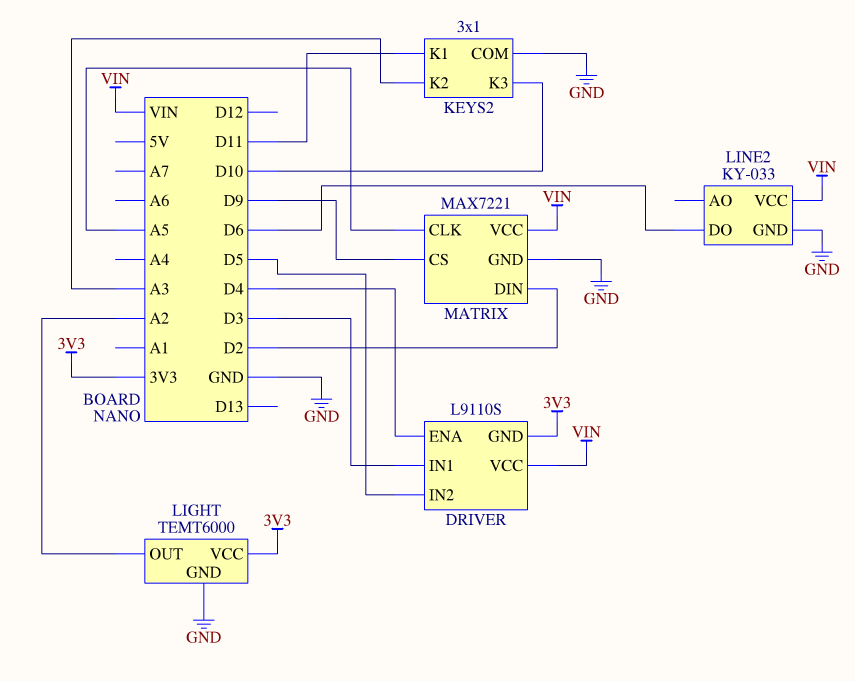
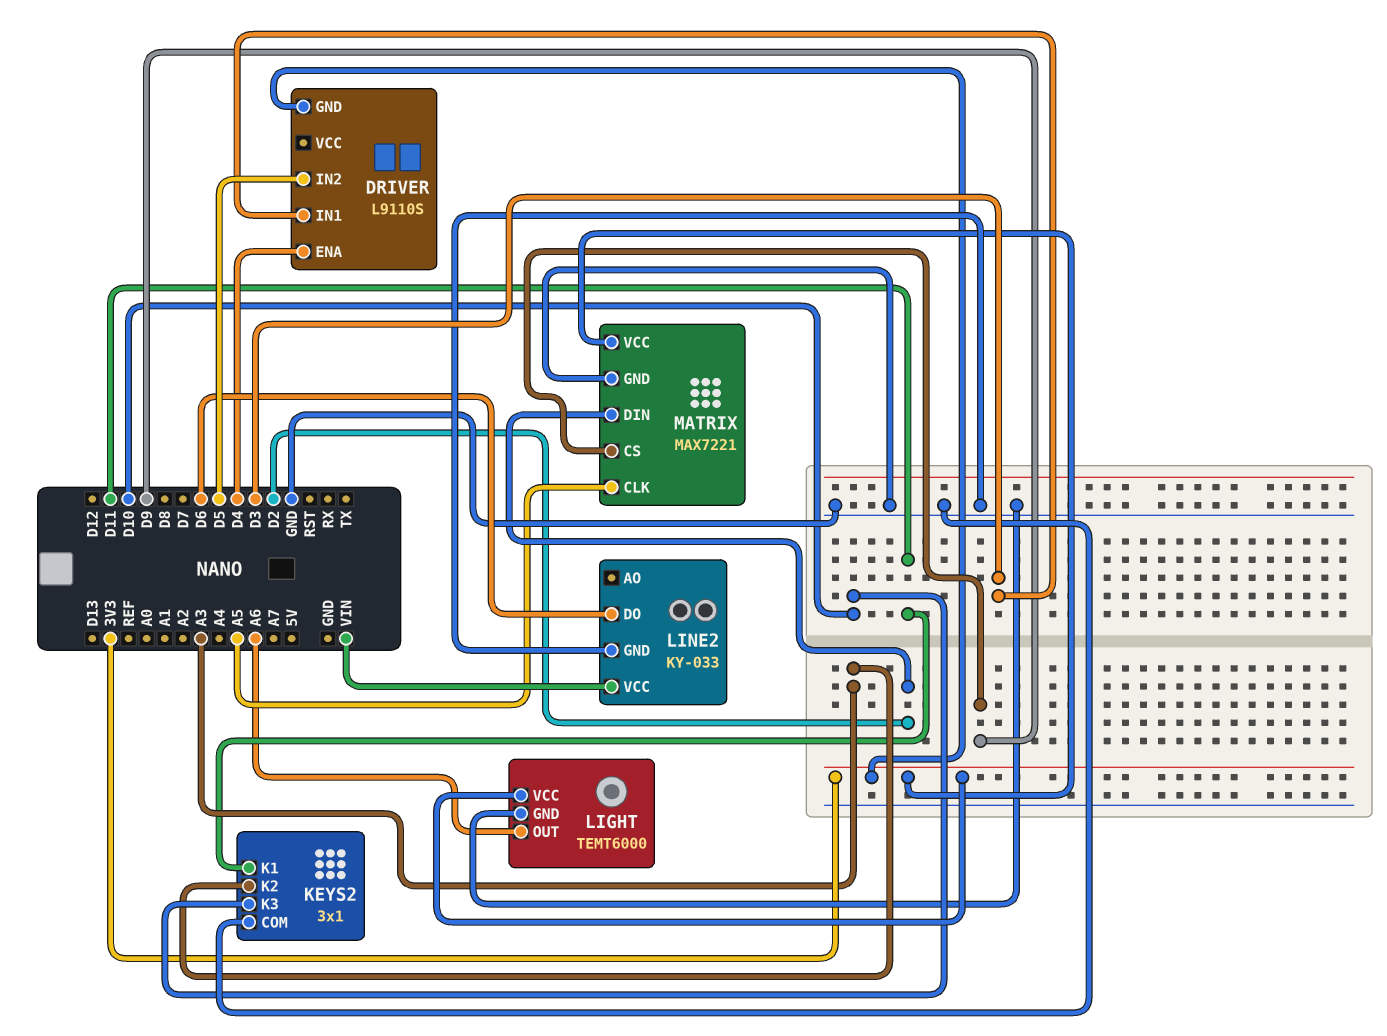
DRIVER pin VCC: VIN -> none
LIGHT pin OUT: A2 -> A6
MATRIX pin VCC: VIN -> 3V3

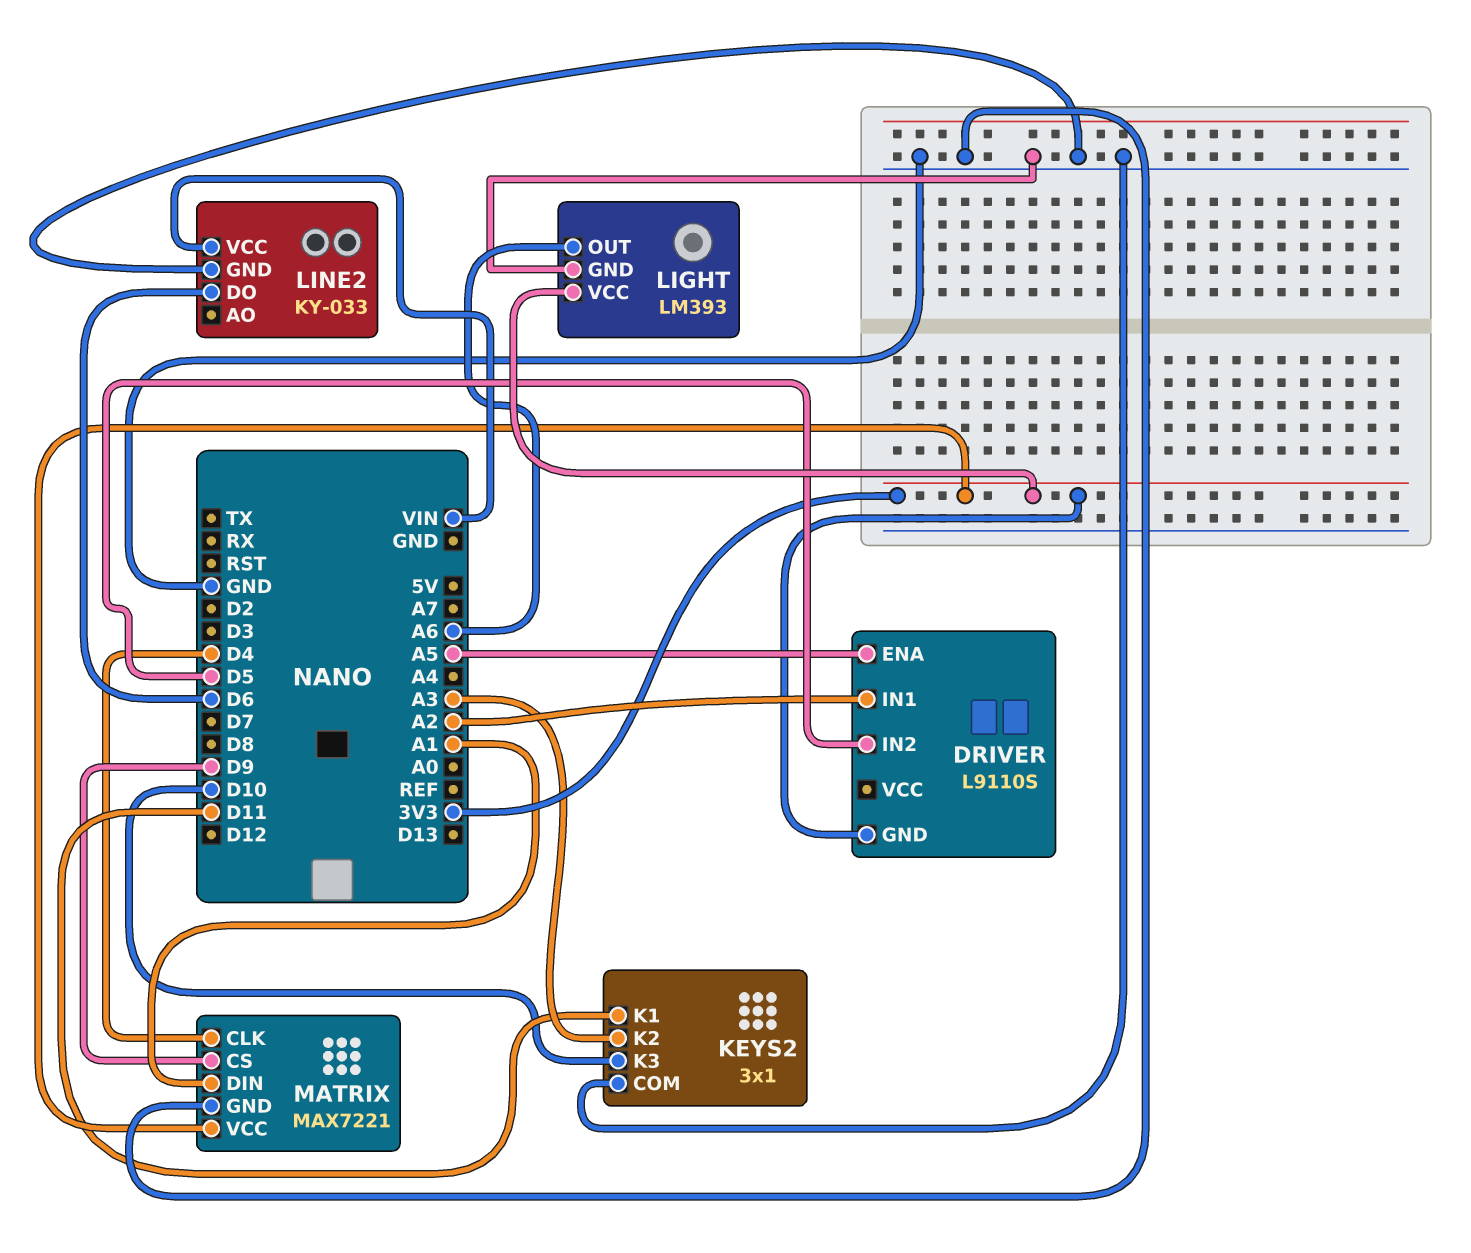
DRIVER pin ENA: D4 -> A5
DRIVER pin IN1: D3 -> A2
LIGHT: TEMT6000 -> LM393
MATRIX pin CLK: A5 -> D4
MATRIX pin DIN: D2 -> A1

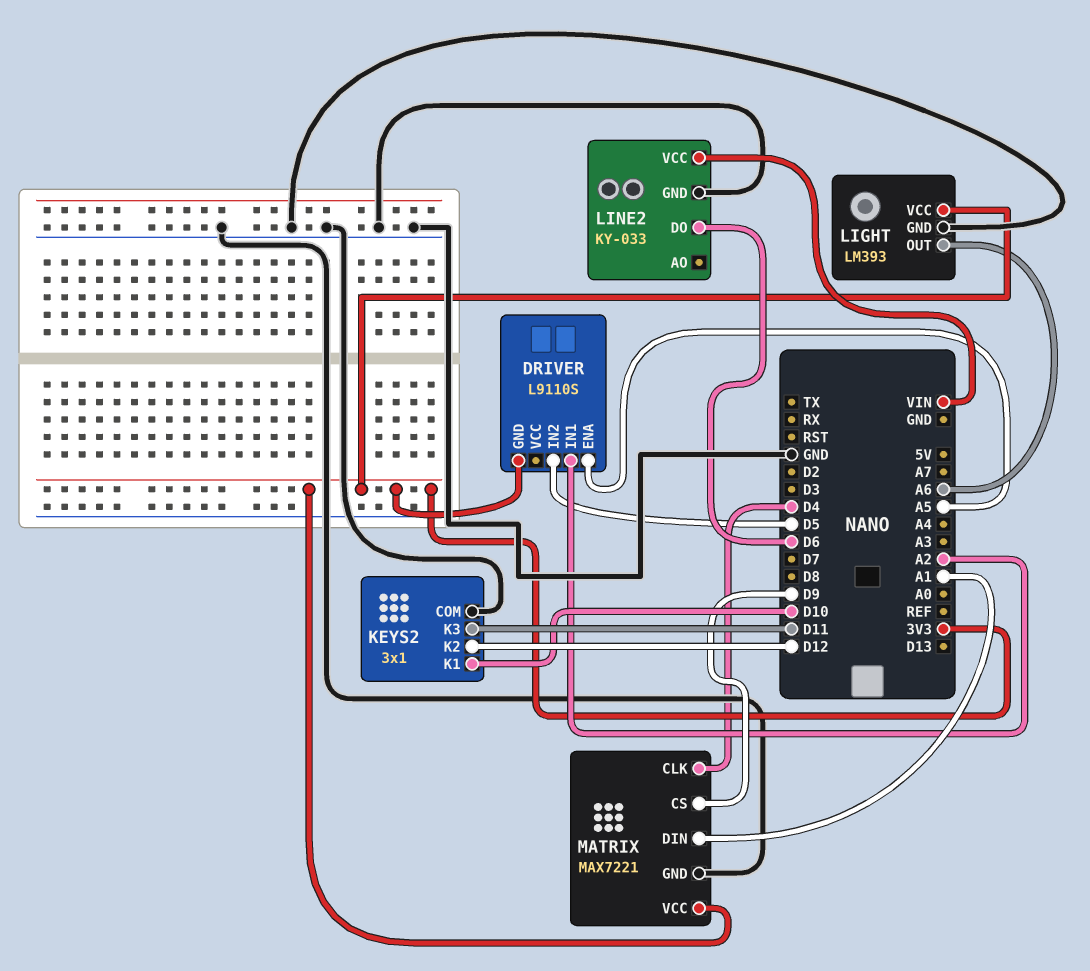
KEYS2 pin K1: D11 -> D10
KEYS2 pin K2: A3 -> D12
KEYS2 pin K3: D10 -> D11

